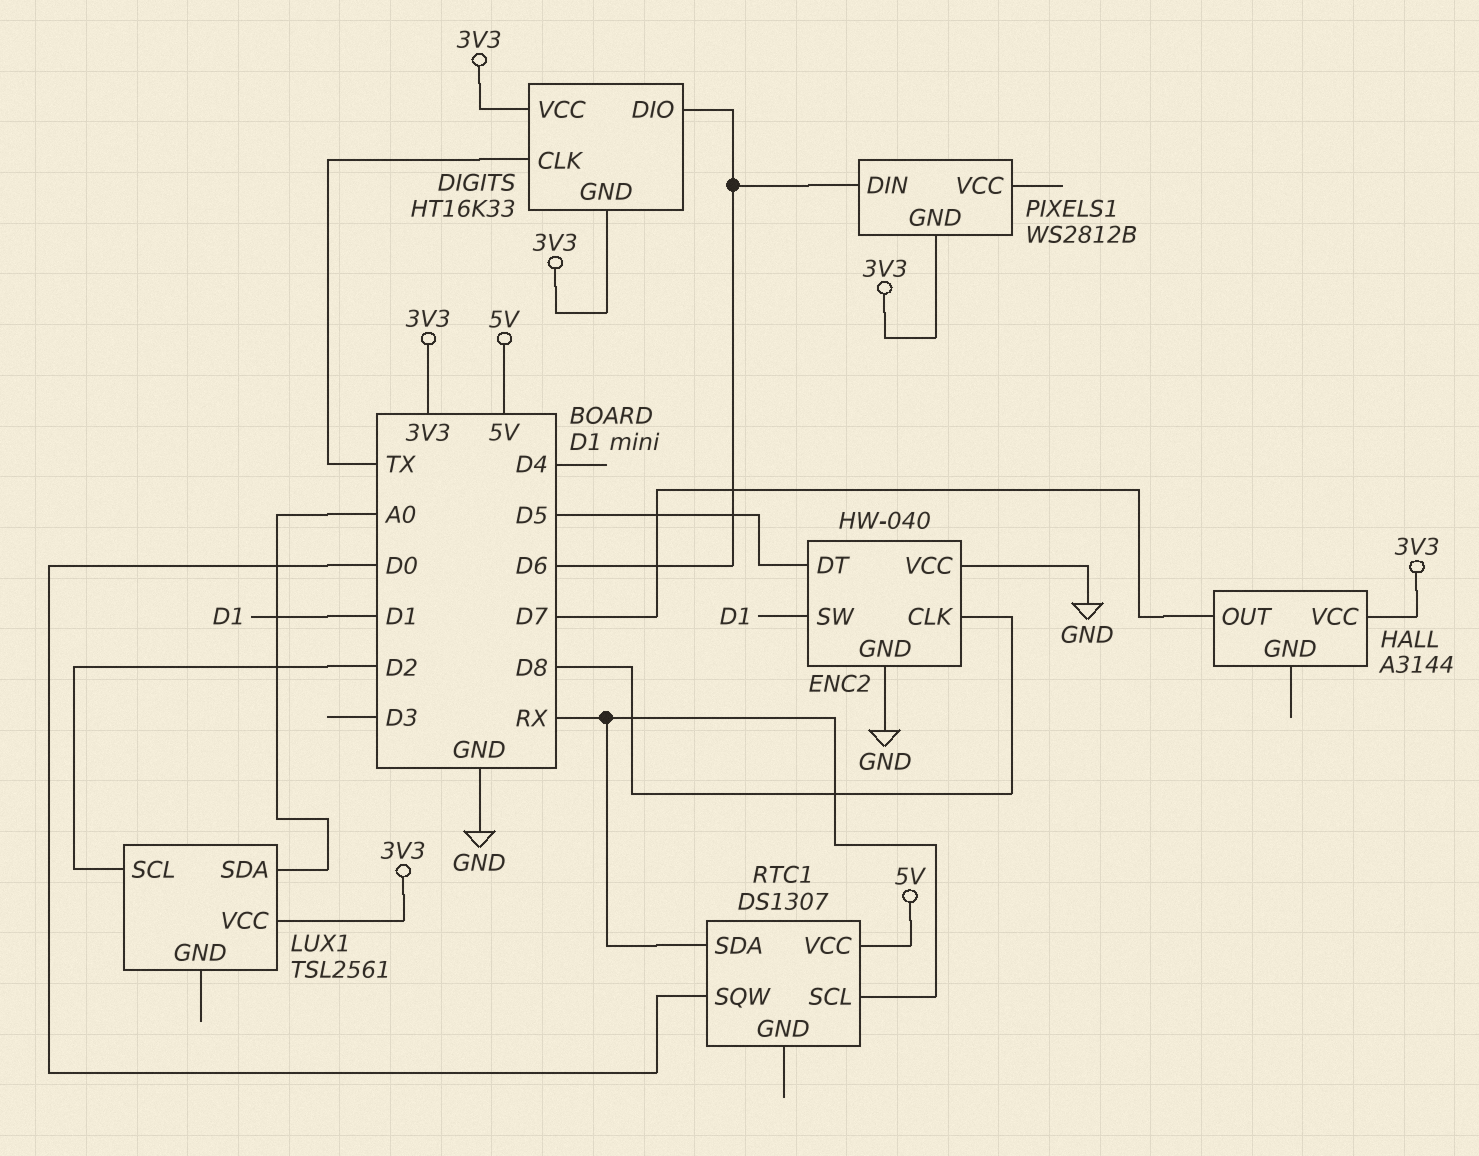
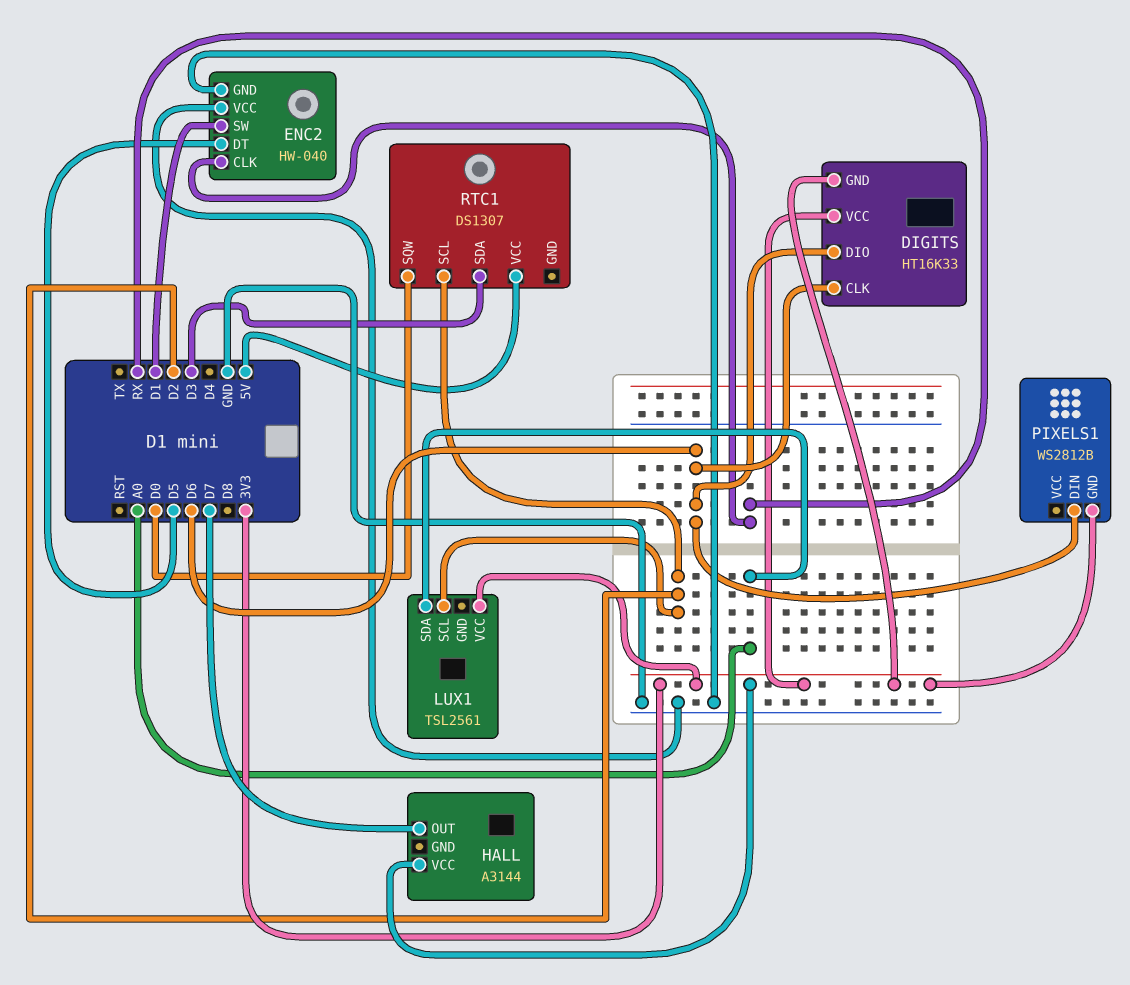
DIGITS pin CLK: TX -> D6
ENC2 pin CLK: D8 -> RX
RTC1 pin SCL: RX -> D2
RTC1 pin SDA: RX -> D3

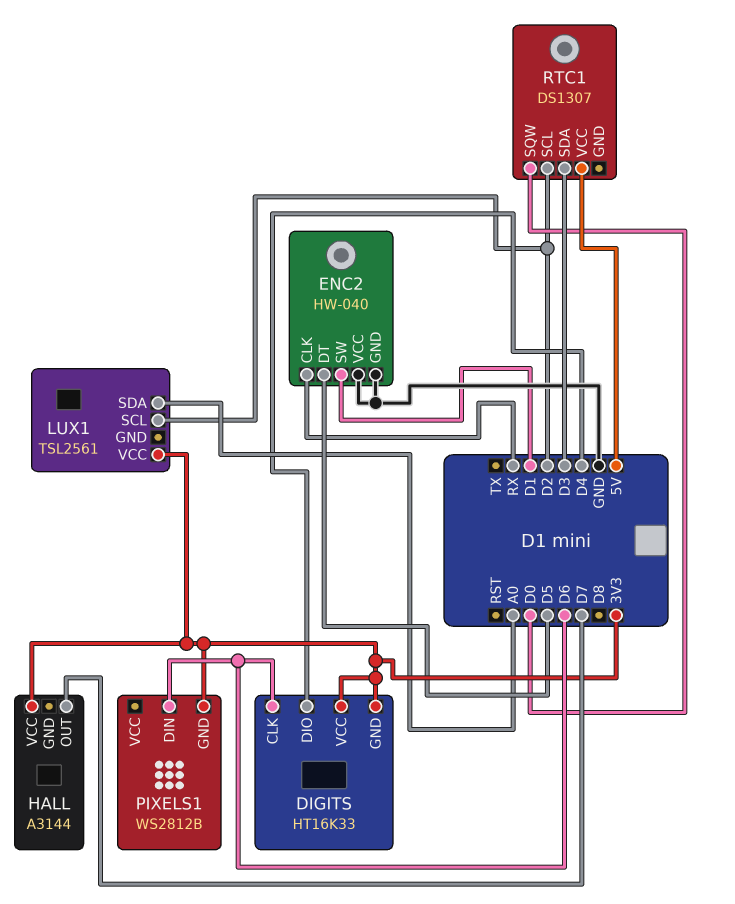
DIGITS pin DIO: D6 -> D4

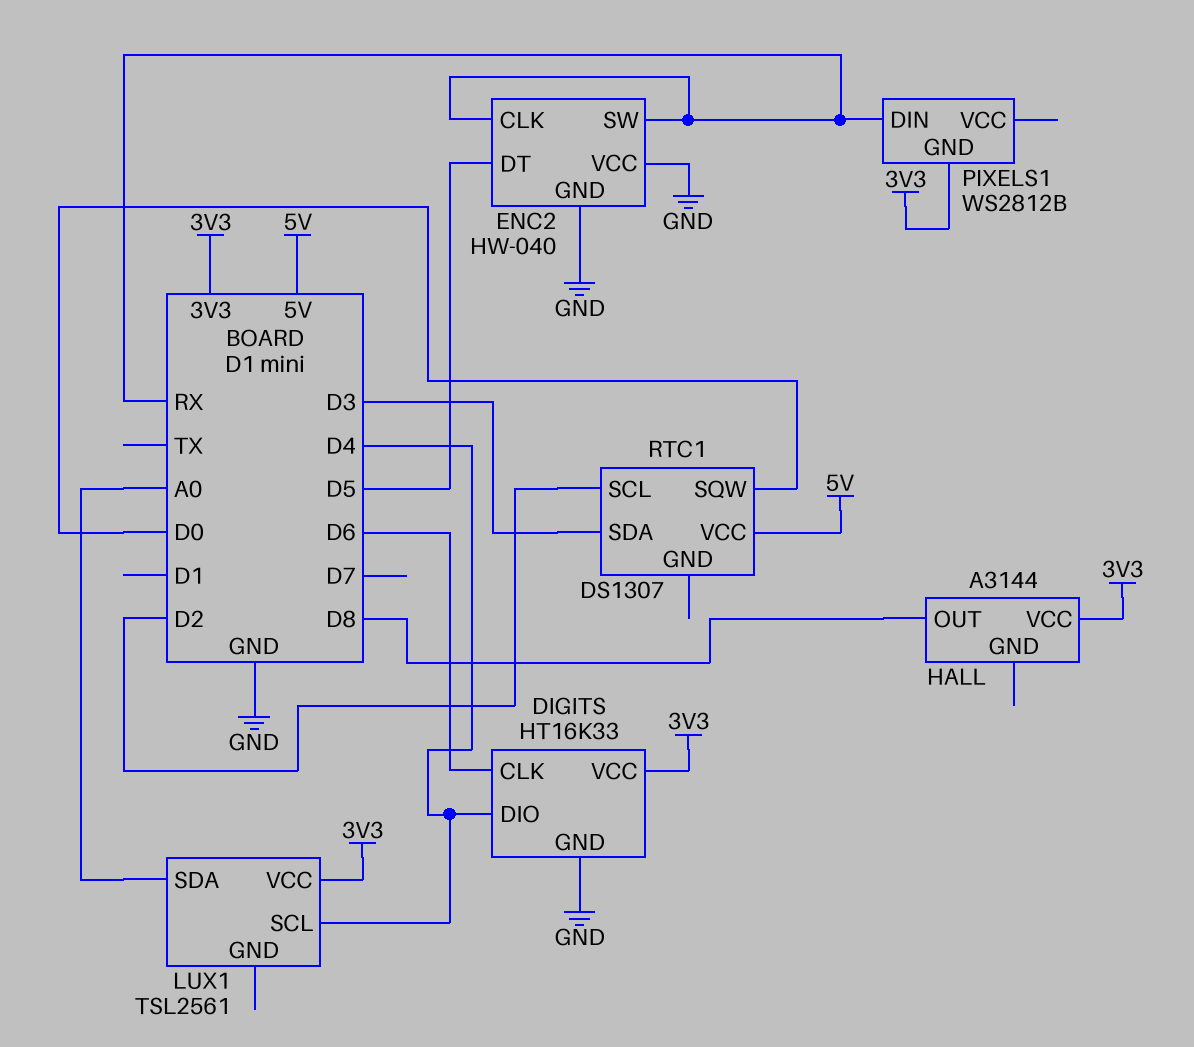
DIGITS pin GND: 3V3 -> GND
ENC2 pin SW: D1 -> RX
HALL pin OUT: D7 -> D8
LUX1 pin SCL: D2 -> D4
PIXELS1 pin DIN: D6 -> RX

